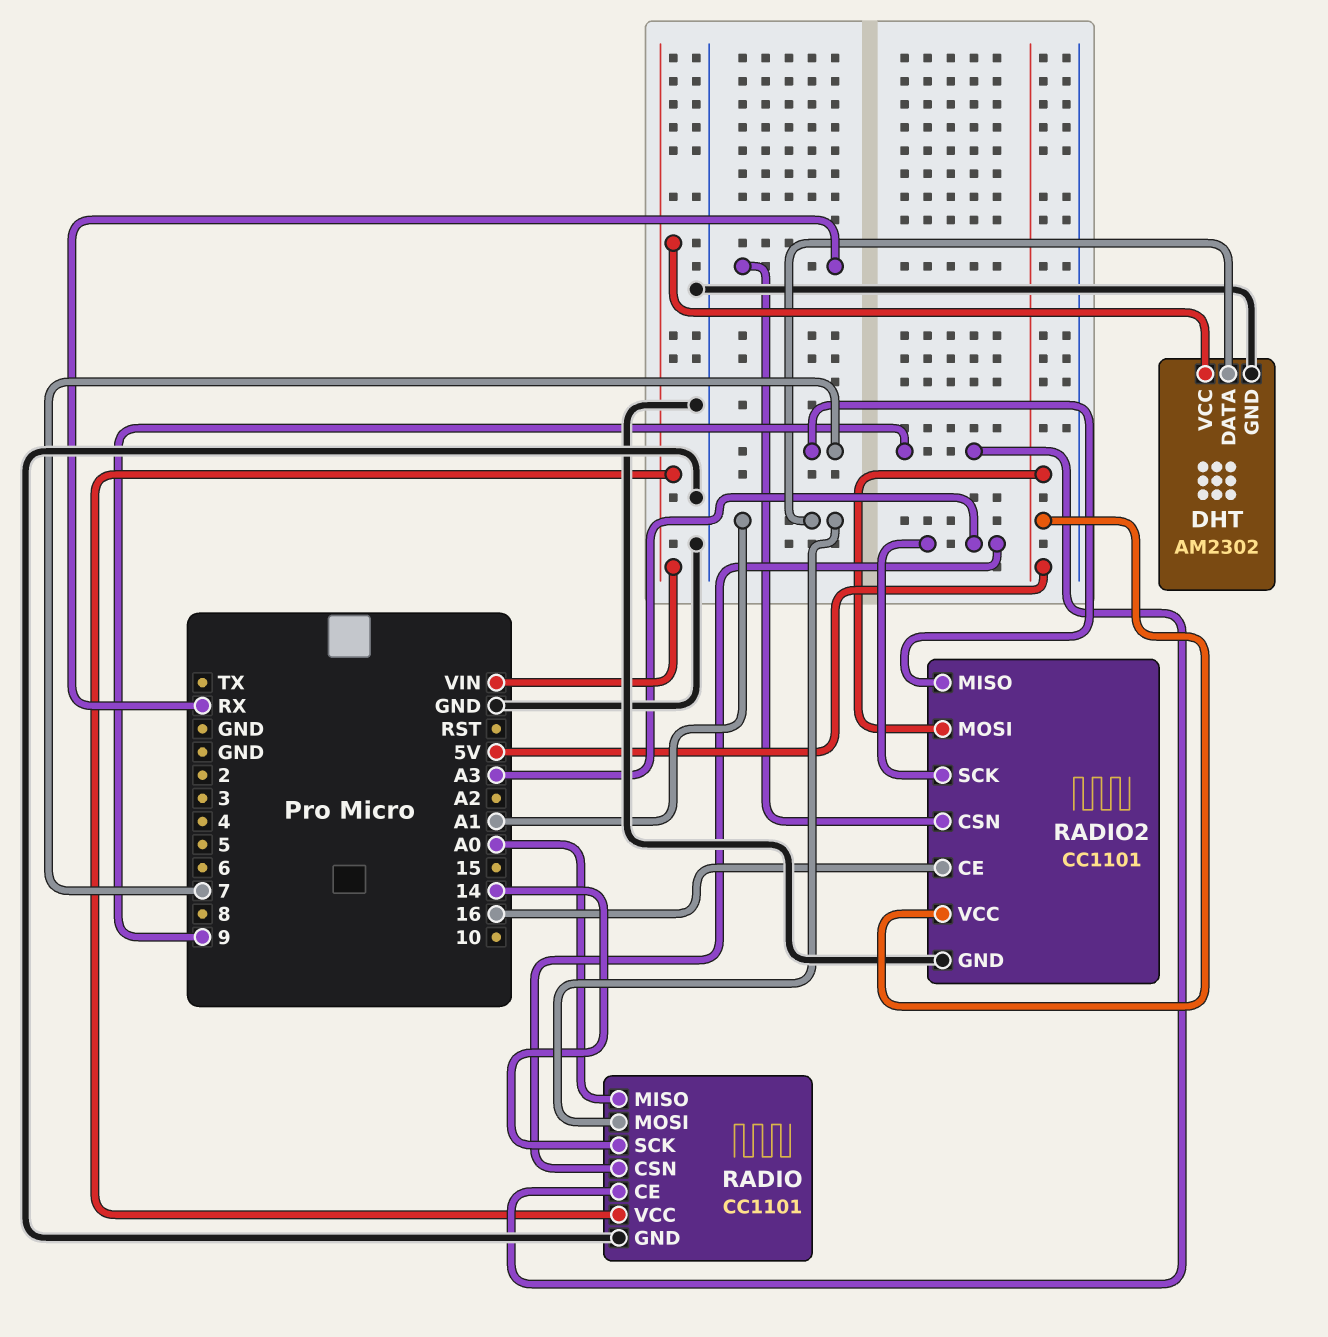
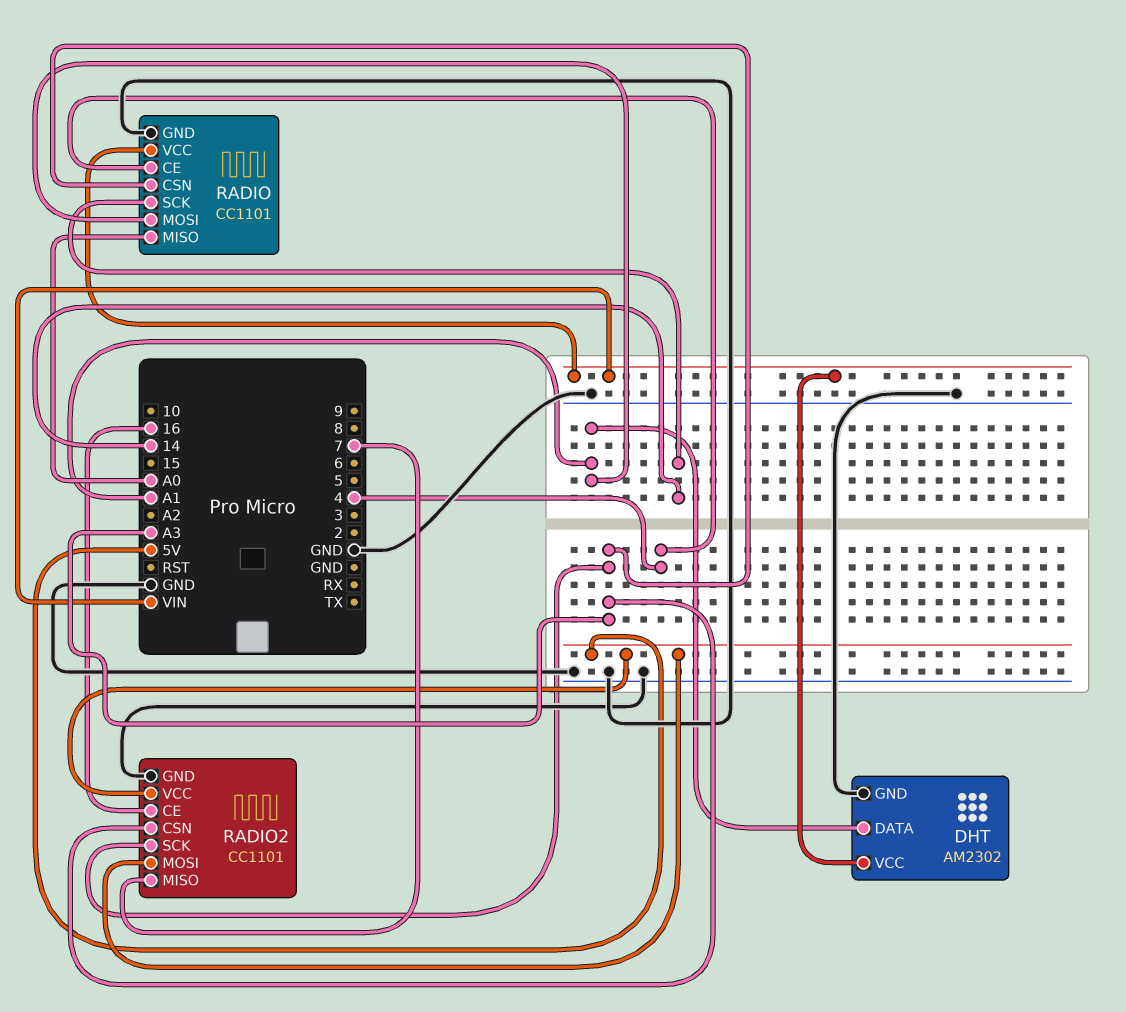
RADIO pin CE: 9 -> 4
RADIO2 pin CSN: RX -> A3

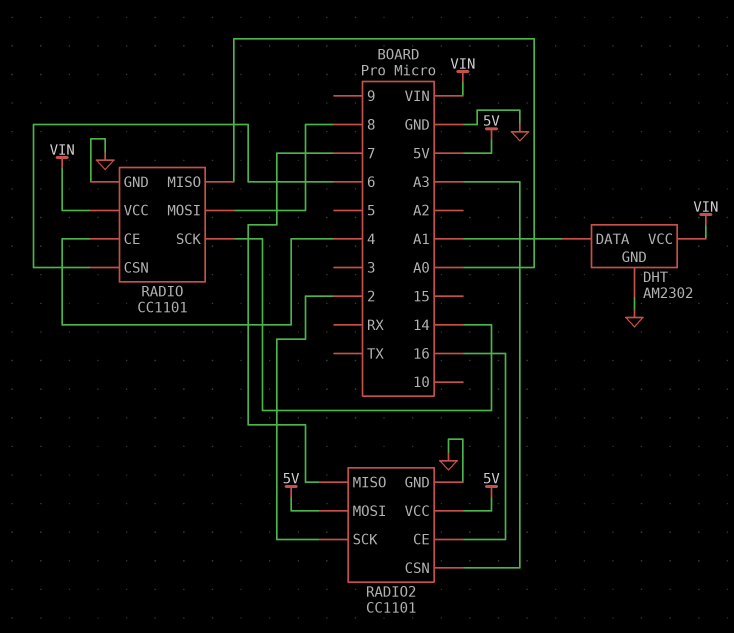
RADIO pin CSN: A3 -> 6
RADIO pin MOSI: A1 -> 8
RADIO2 pin SCK: A3 -> 2

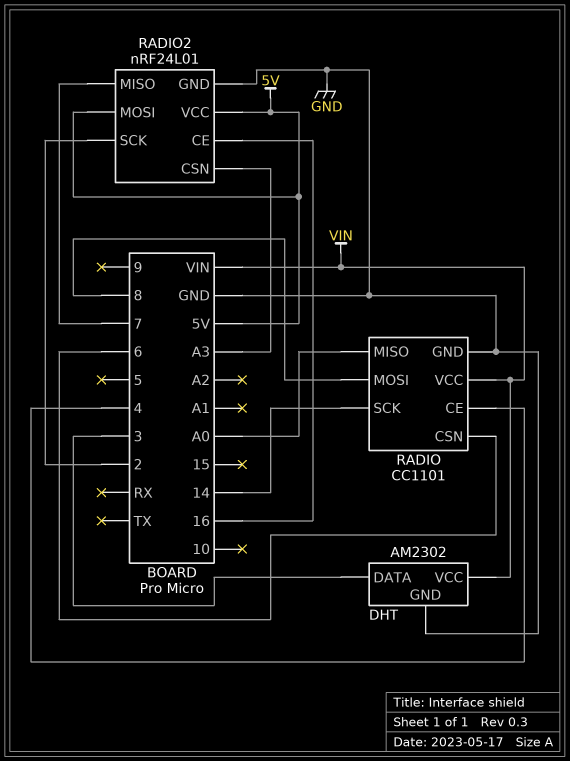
DHT pin DATA: A1 -> 3
RADIO2: CC1101 -> nRF24L01

